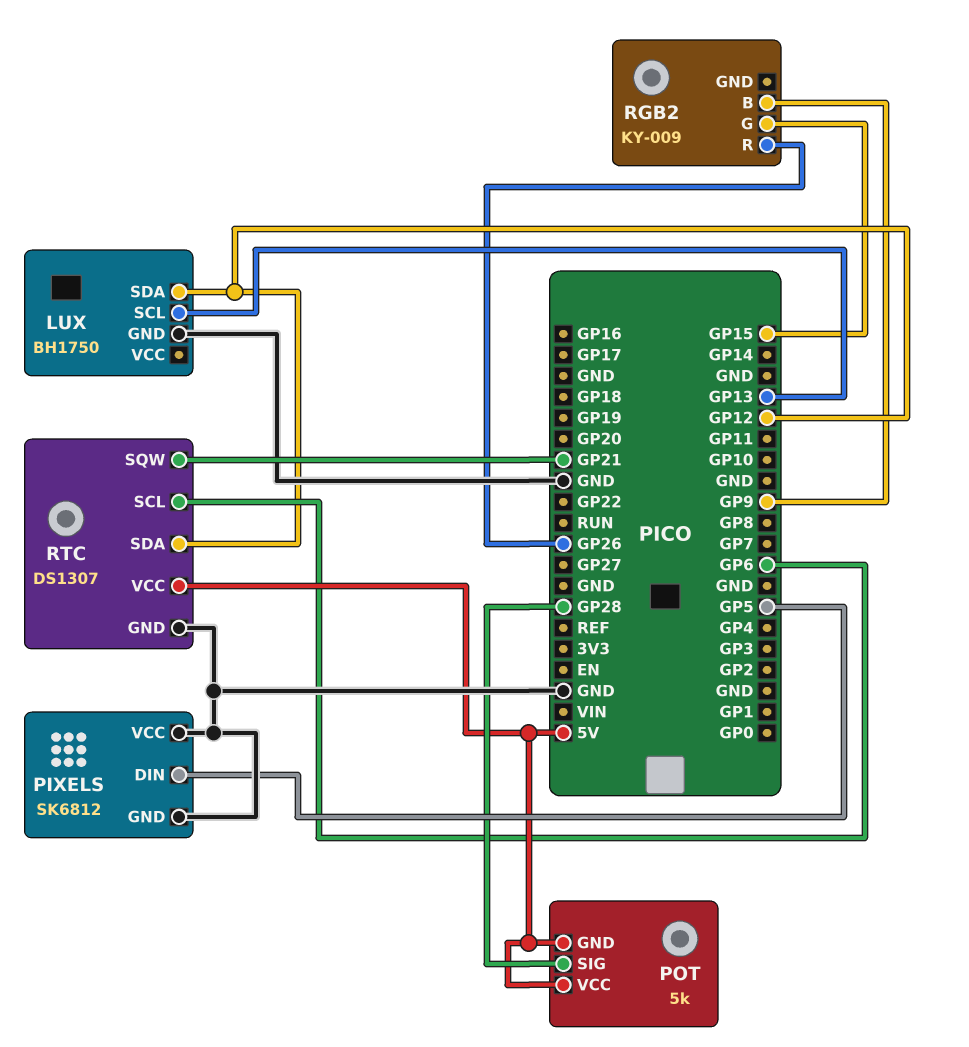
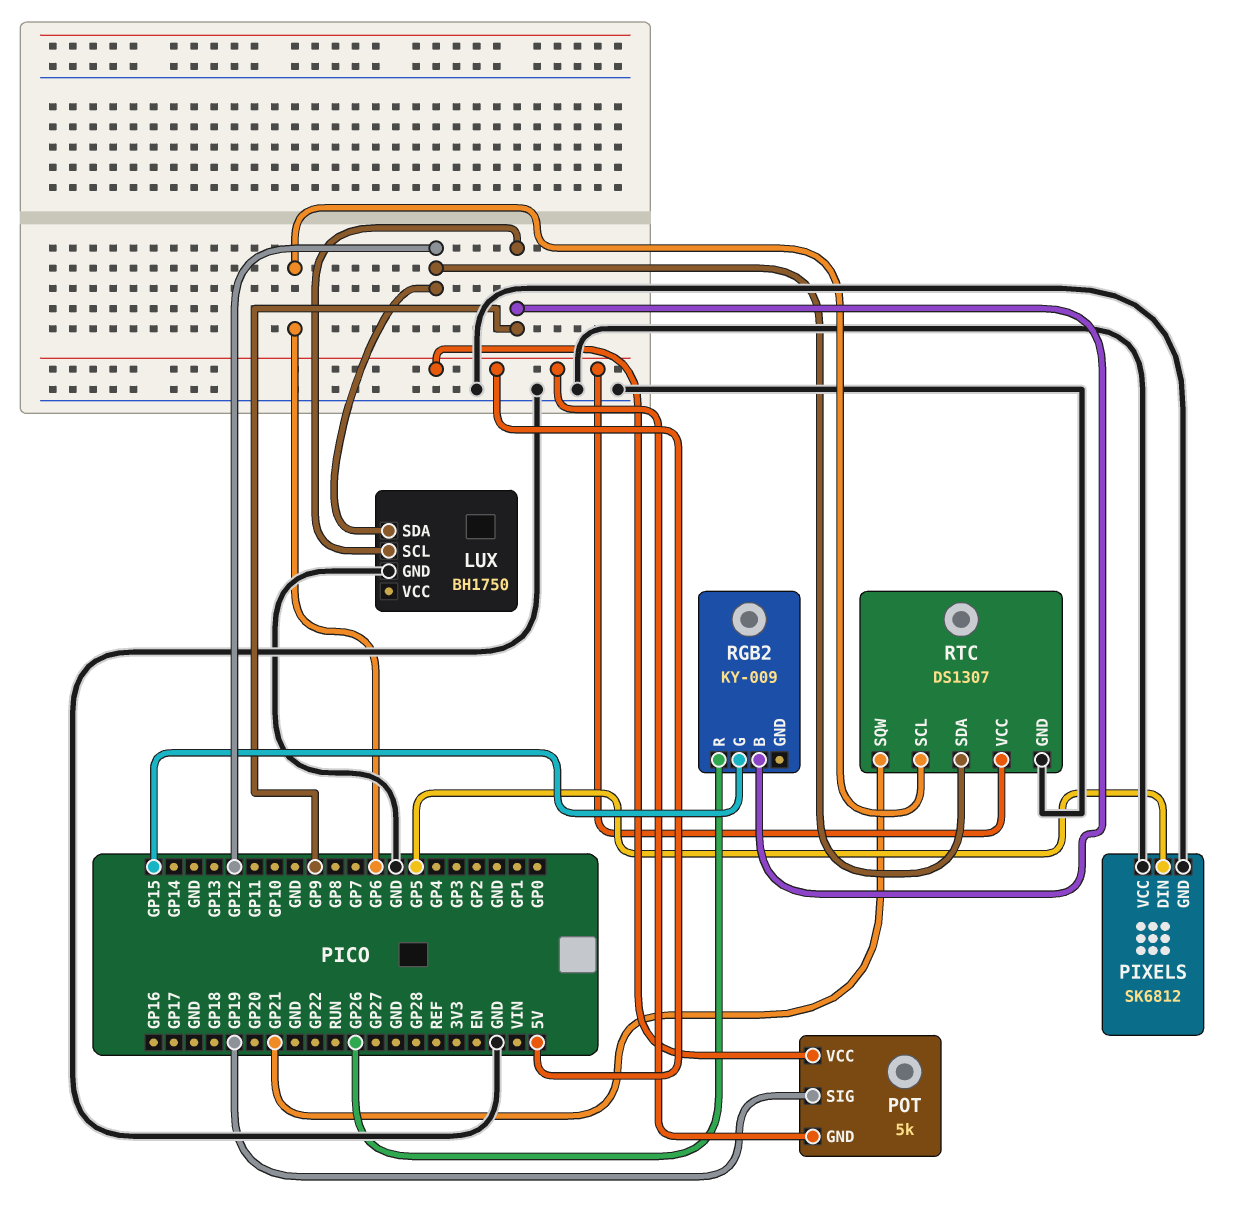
LUX pin SCL: GP13 -> GP9
POT pin SIG: GP28 -> GP19

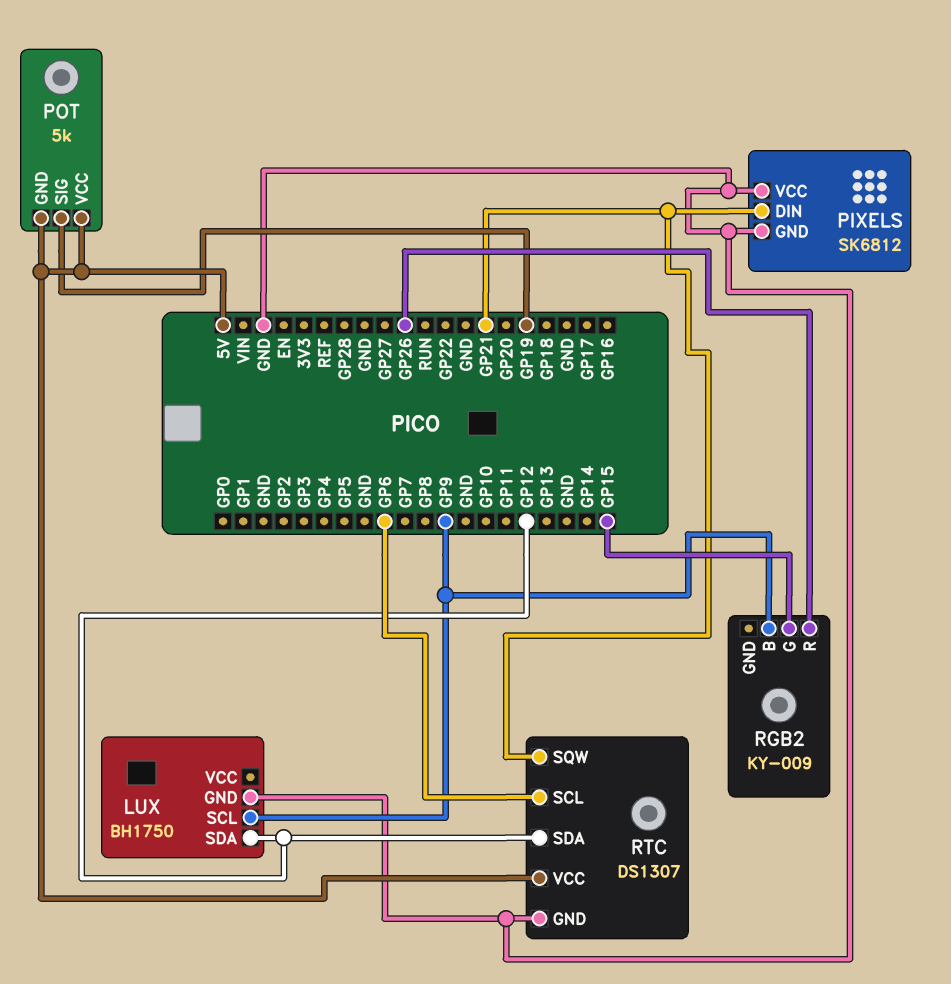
PIXELS pin DIN: GP5 -> GP21

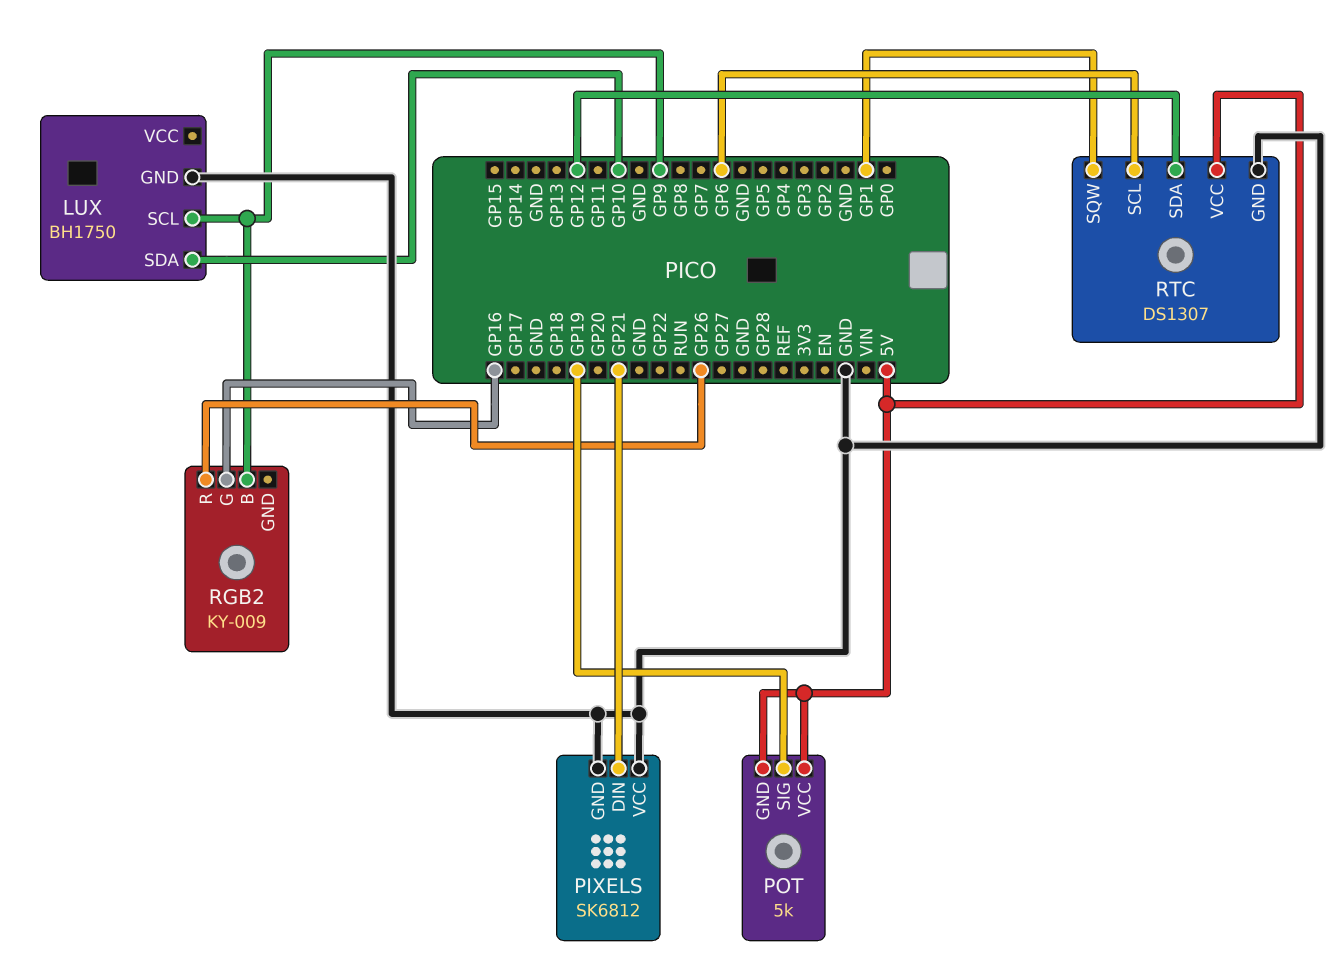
LUX pin SDA: GP12 -> GP10
RGB2 pin G: GP15 -> GP16
RTC pin SQW: GP21 -> GP1

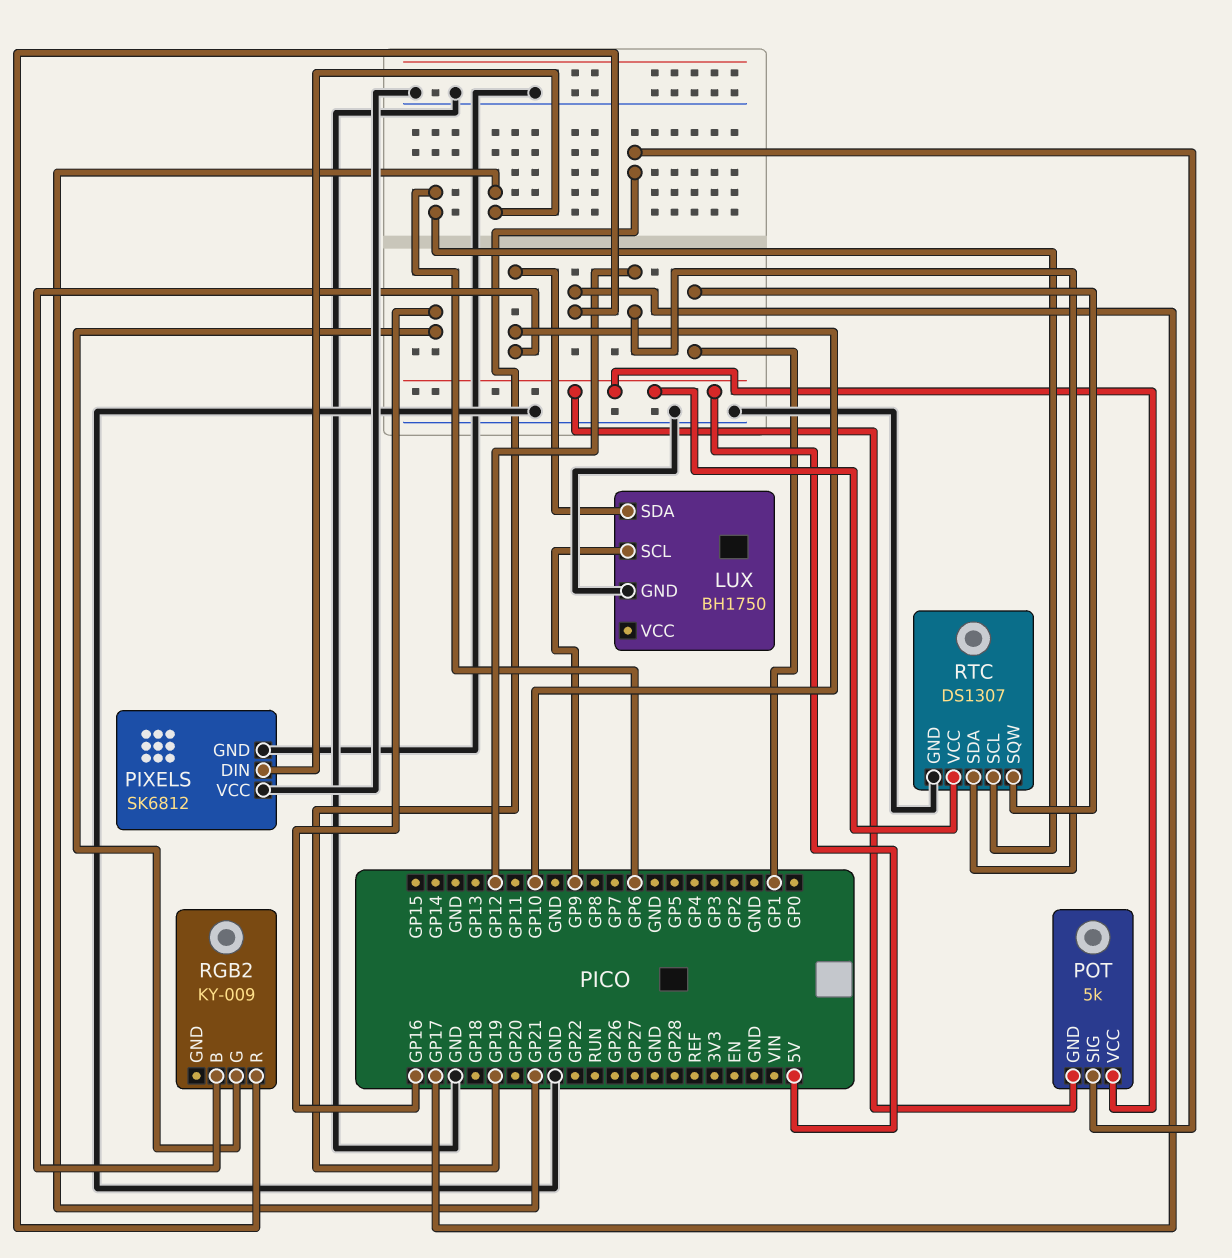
RGB2 pin B: GP9 -> GP10
RGB2 pin R: GP26 -> GP17

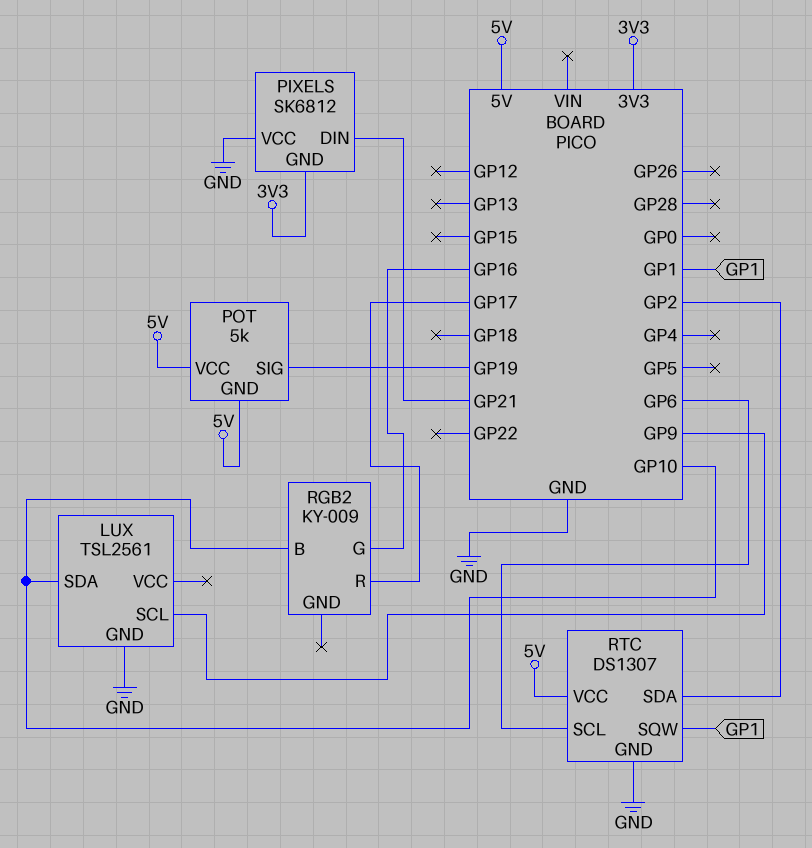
LUX: BH1750 -> TSL2561
PIXELS pin GND: GND -> 3V3
RTC pin SDA: GP12 -> GP2

